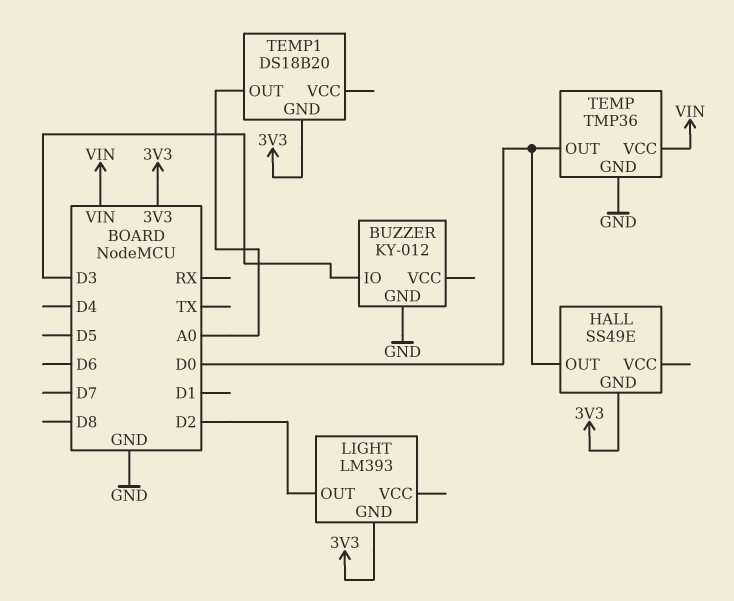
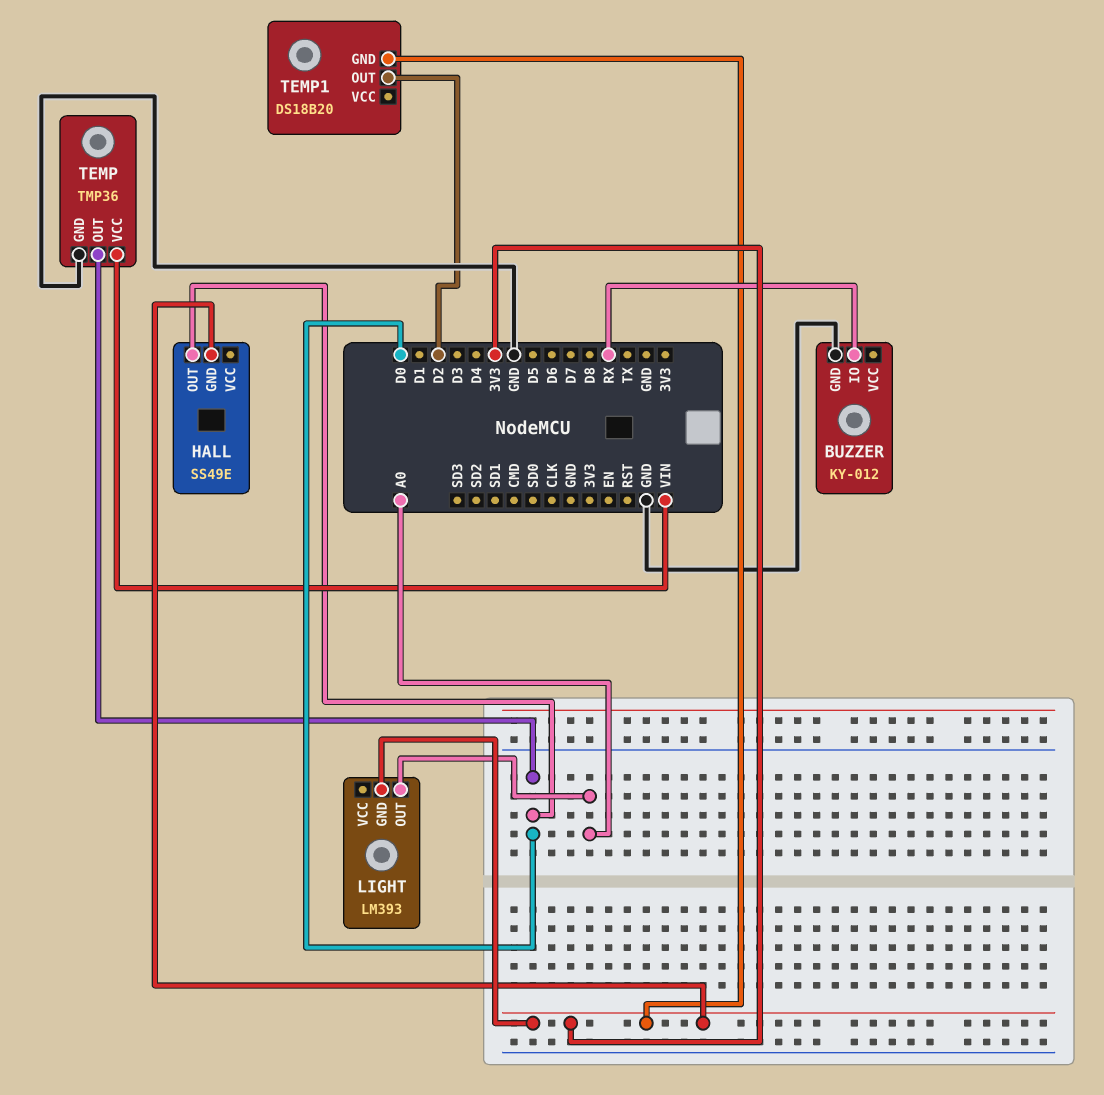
BUZZER pin IO: D3 -> RX
LIGHT pin OUT: D2 -> A0
TEMP1 pin OUT: A0 -> D2

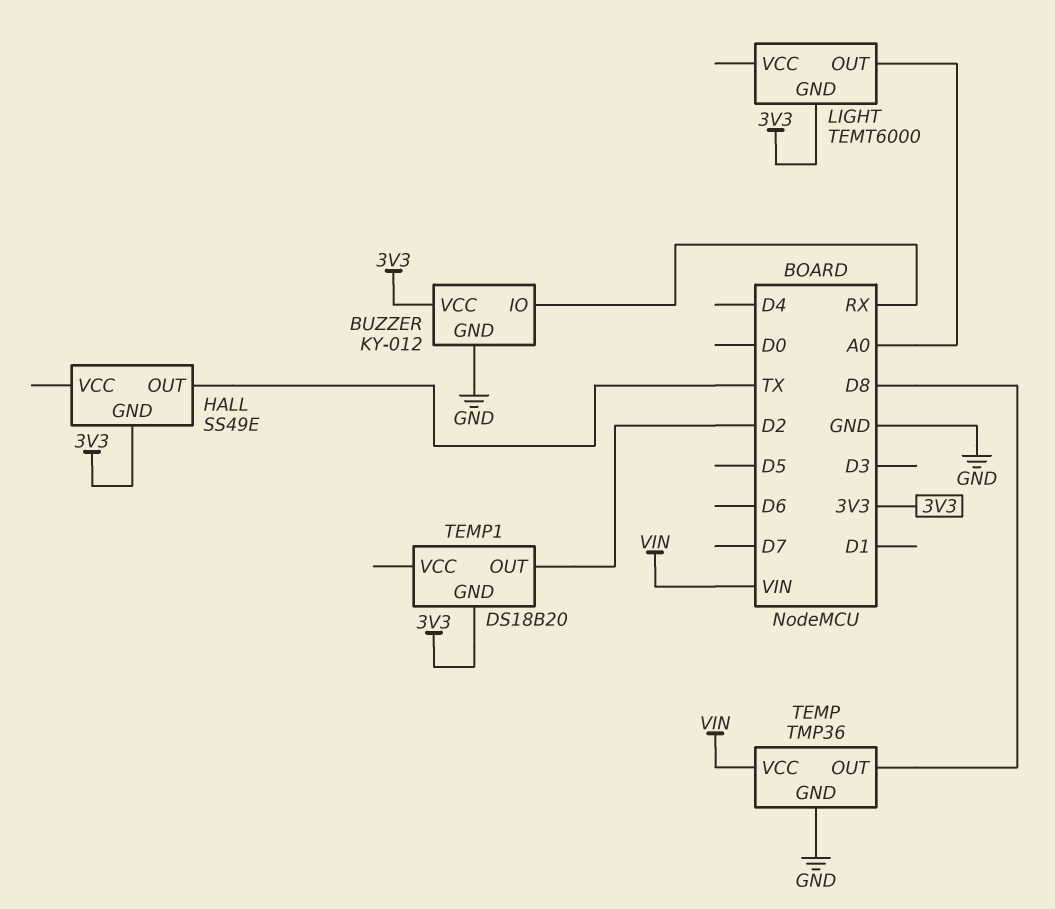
BUZZER pin VCC: none -> 3V3
HALL pin OUT: D0 -> TX
LIGHT: LM393 -> TEMT6000
TEMP pin OUT: D0 -> D8

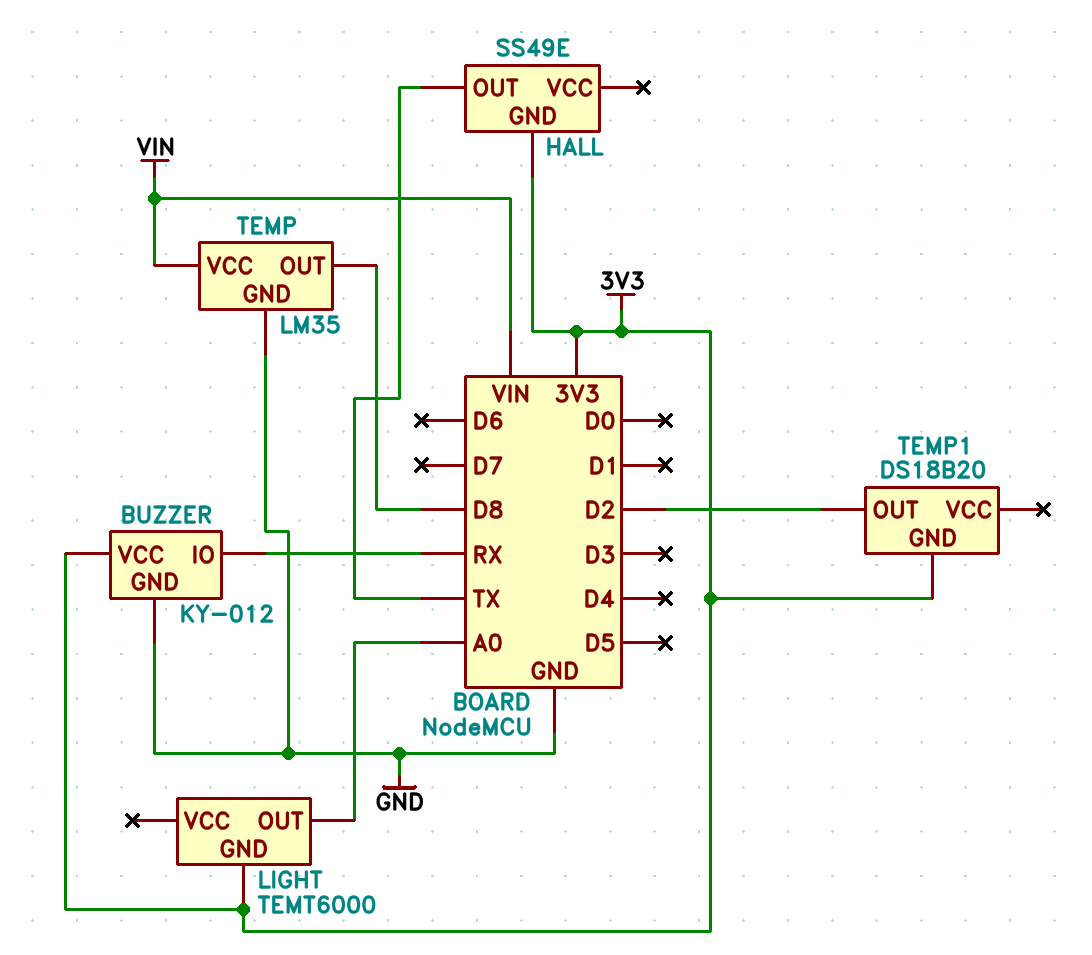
TEMP: TMP36 -> LM35

